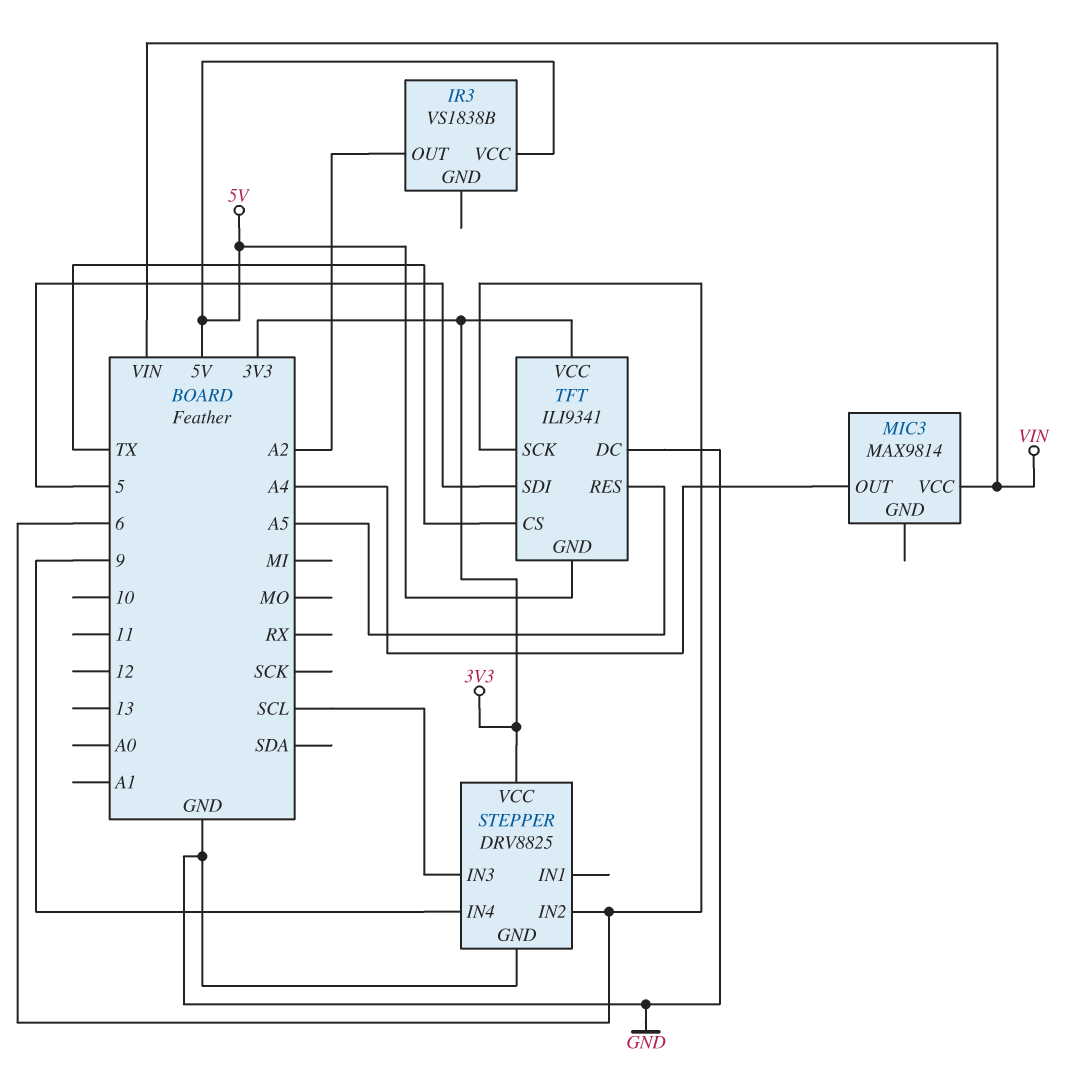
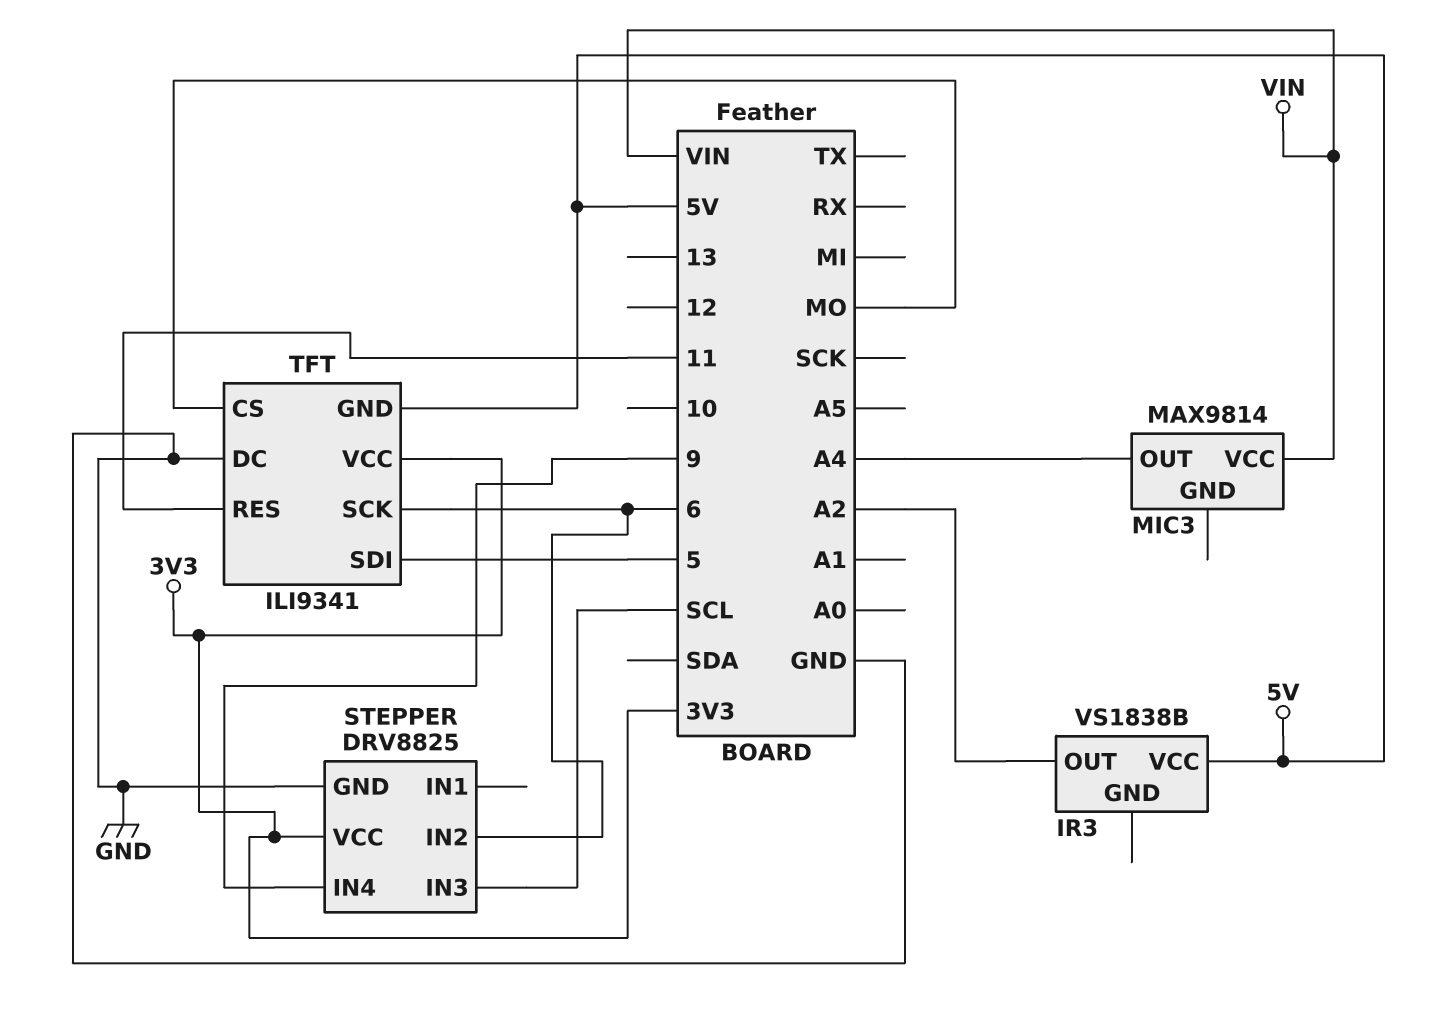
TFT pin CS: TX -> MO
TFT pin RES: A5 -> 11

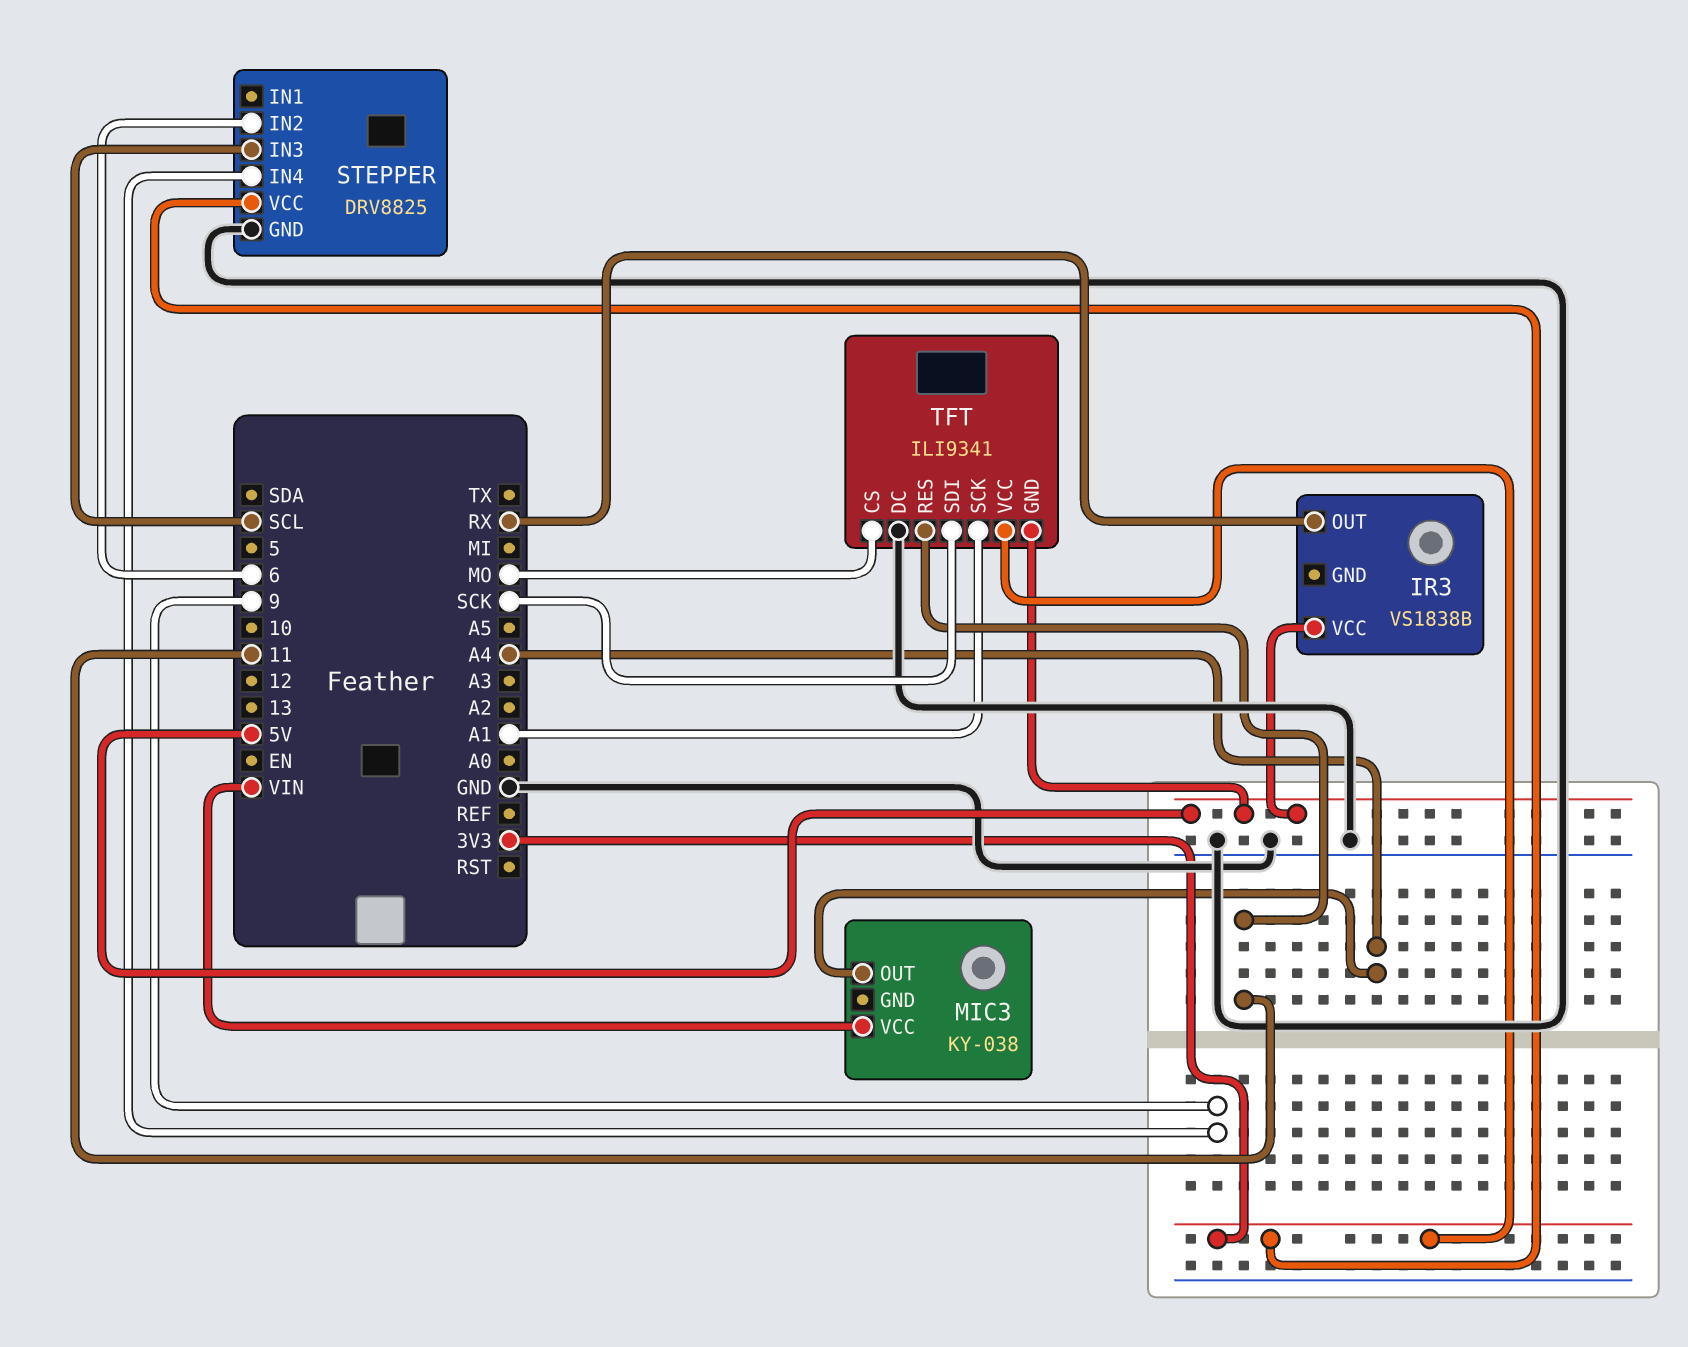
IR3 pin OUT: A2 -> RX
MIC3: MAX9814 -> KY-038
TFT pin SCK: 6 -> A1
TFT pin SDI: 5 -> SCK

